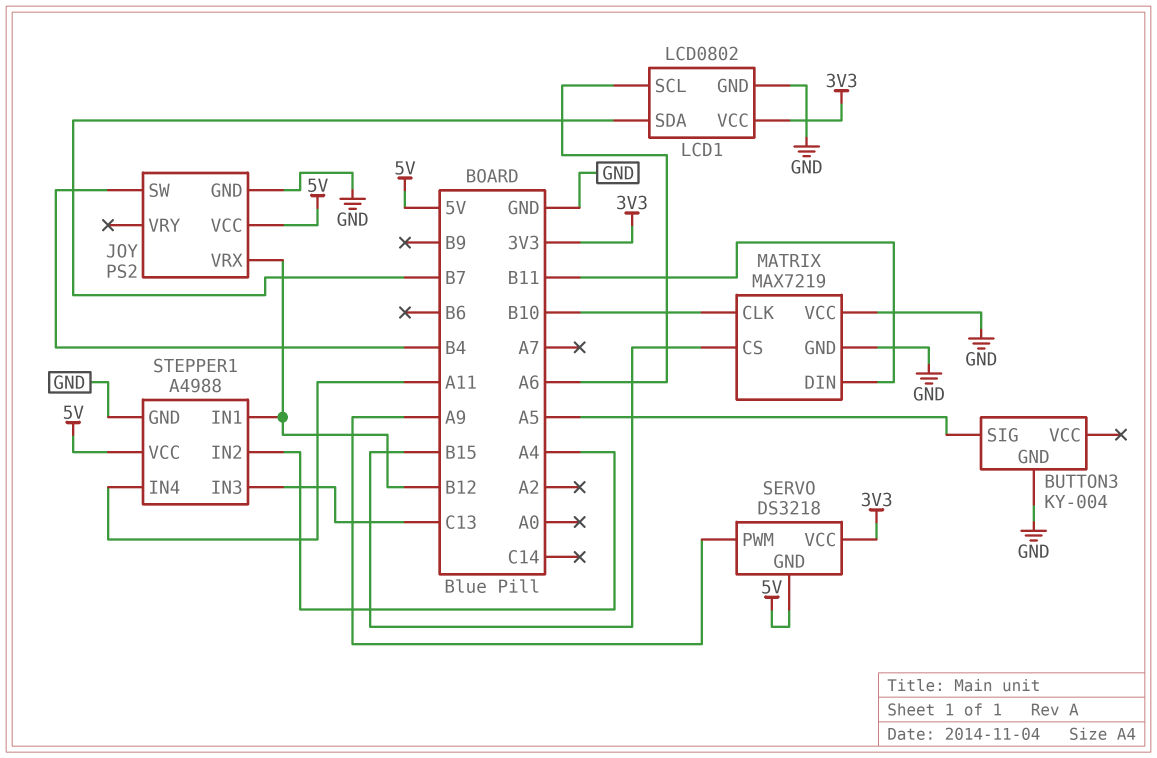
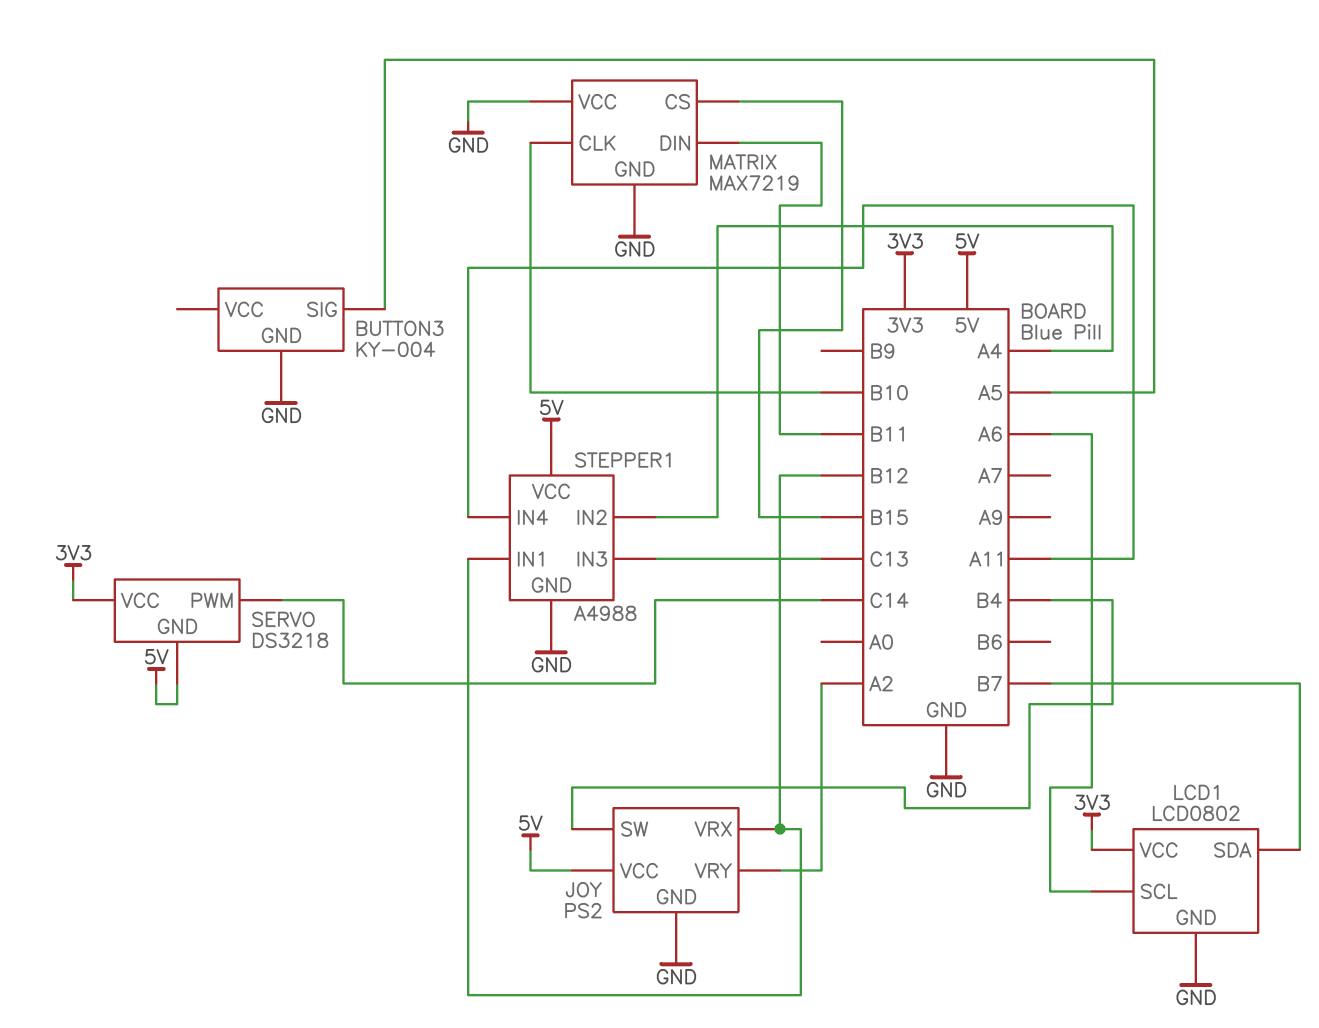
JOY pin VRY: none -> A2
SERVO pin PWM: A9 -> C14

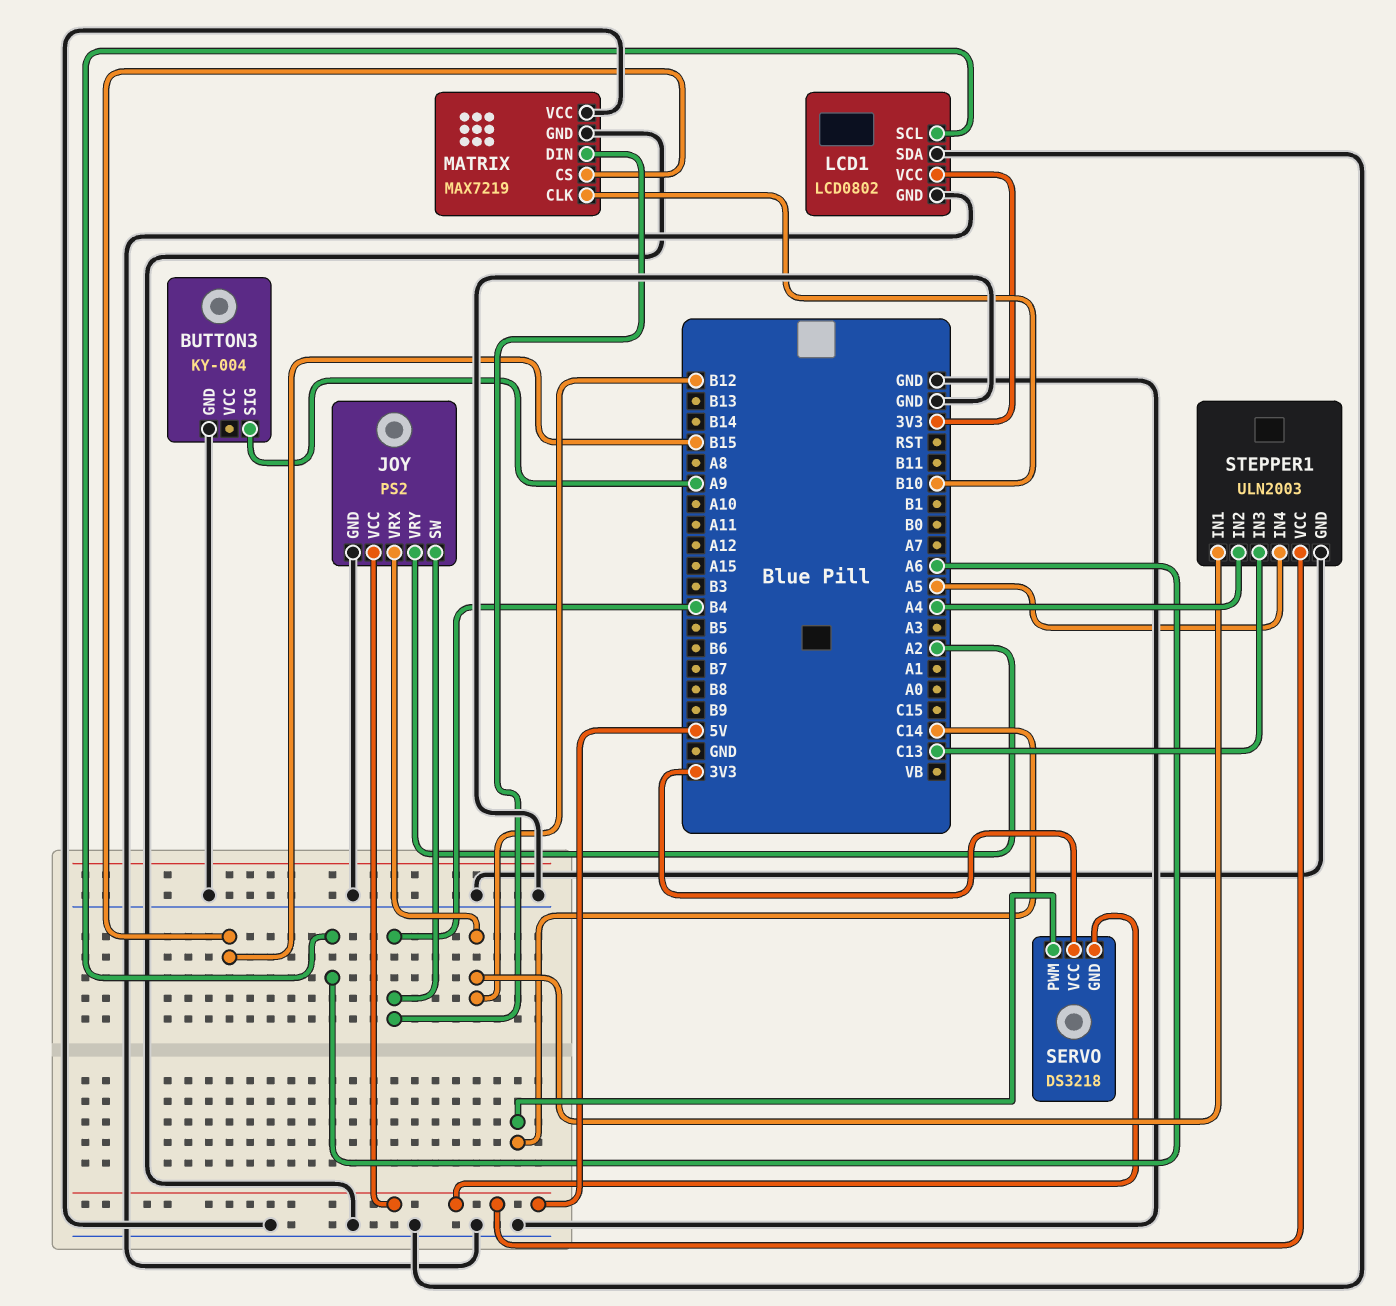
BUTTON3 pin SIG: A5 -> A9
LCD1 pin SDA: B7 -> GND
MATRIX pin DIN: B11 -> B4
STEPPER1: A4988 -> ULN2003
STEPPER1 pin IN4: A11 -> A5

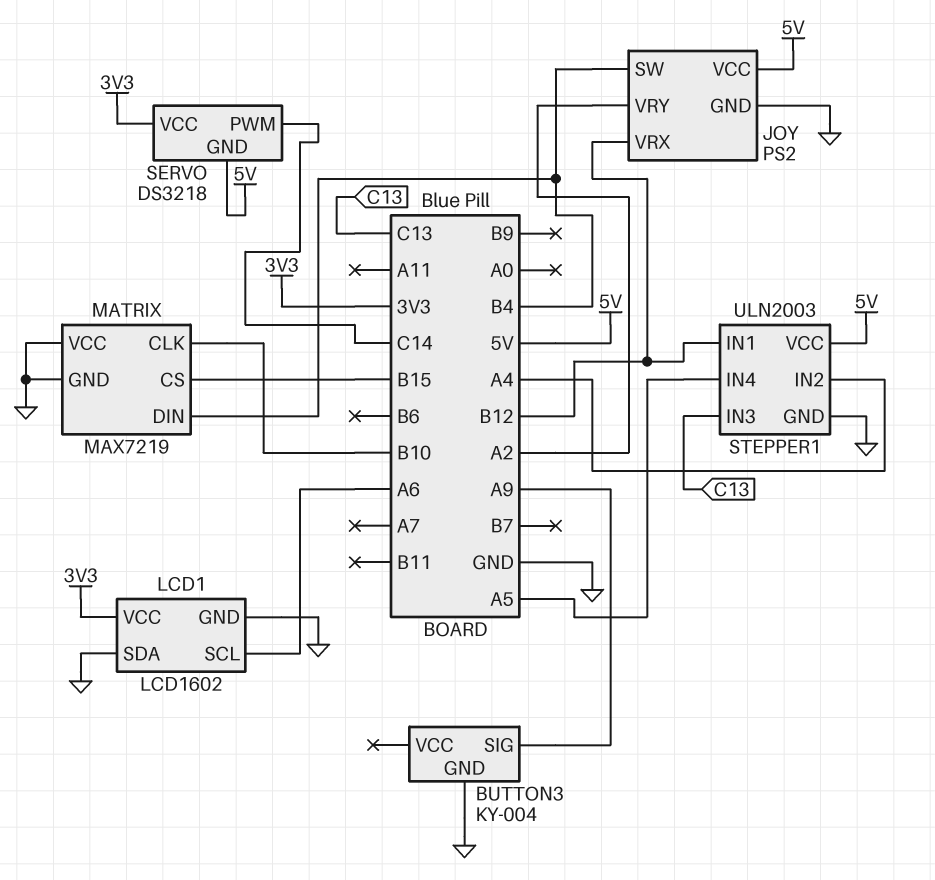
LCD1: LCD0802 -> LCD1602

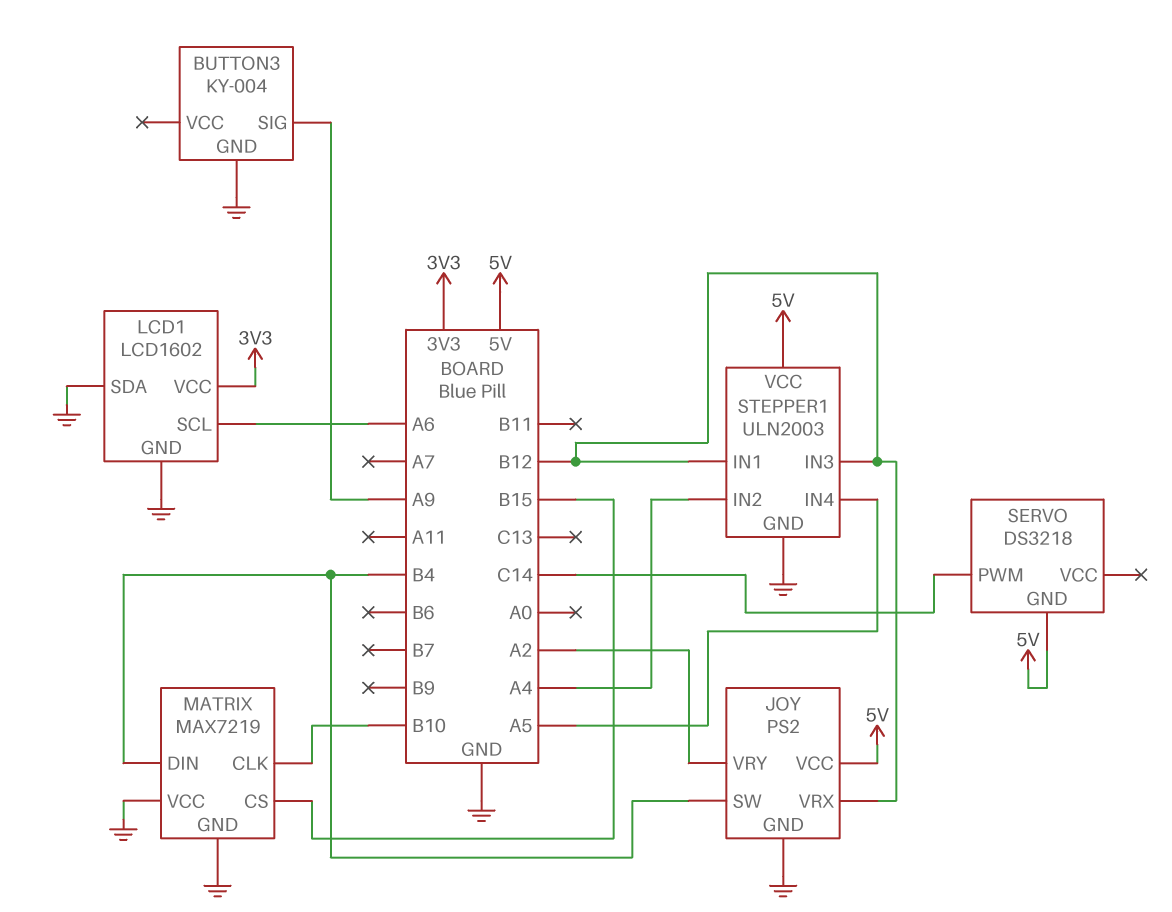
SERVO pin VCC: 3V3 -> none
STEPPER1 pin IN3: C13 -> B12

